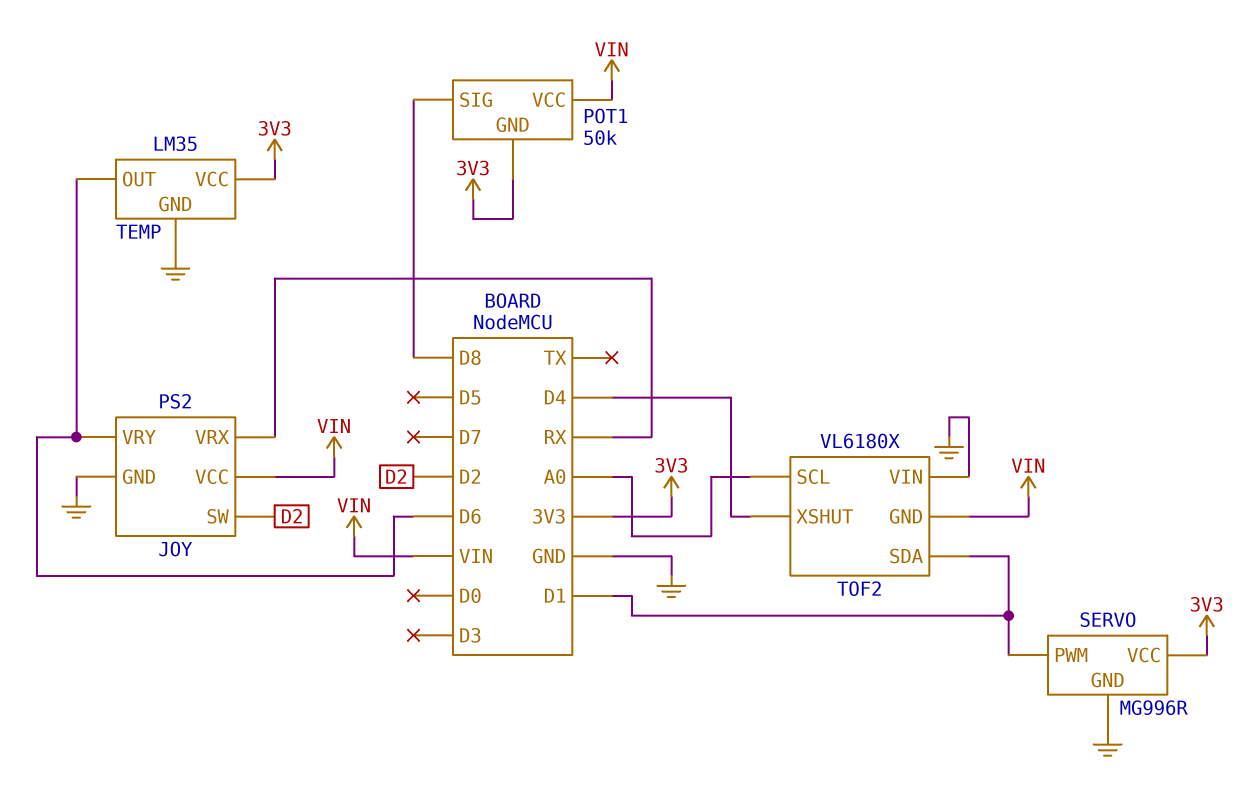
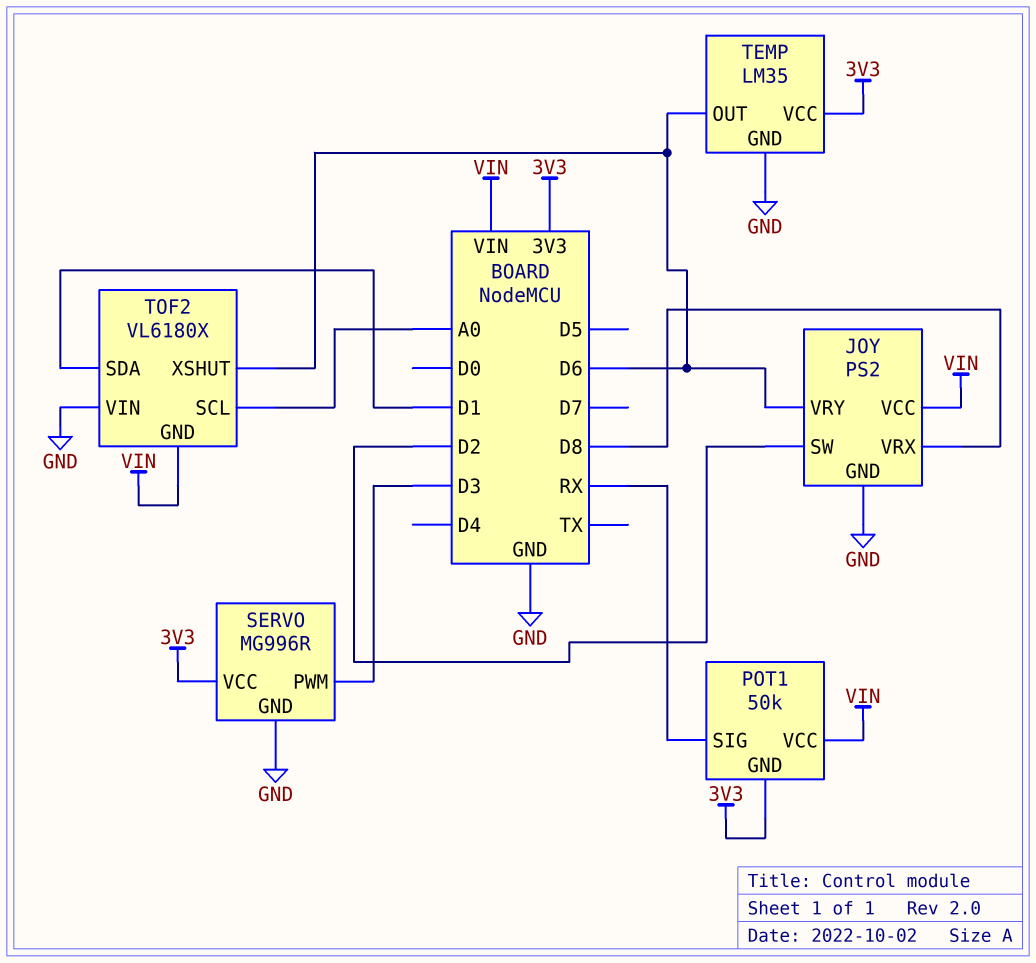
JOY pin VRX: RX -> D8
POT1 pin SIG: D8 -> RX
SERVO pin PWM: D1 -> D3
TOF2 pin XSHUT: D4 -> D6

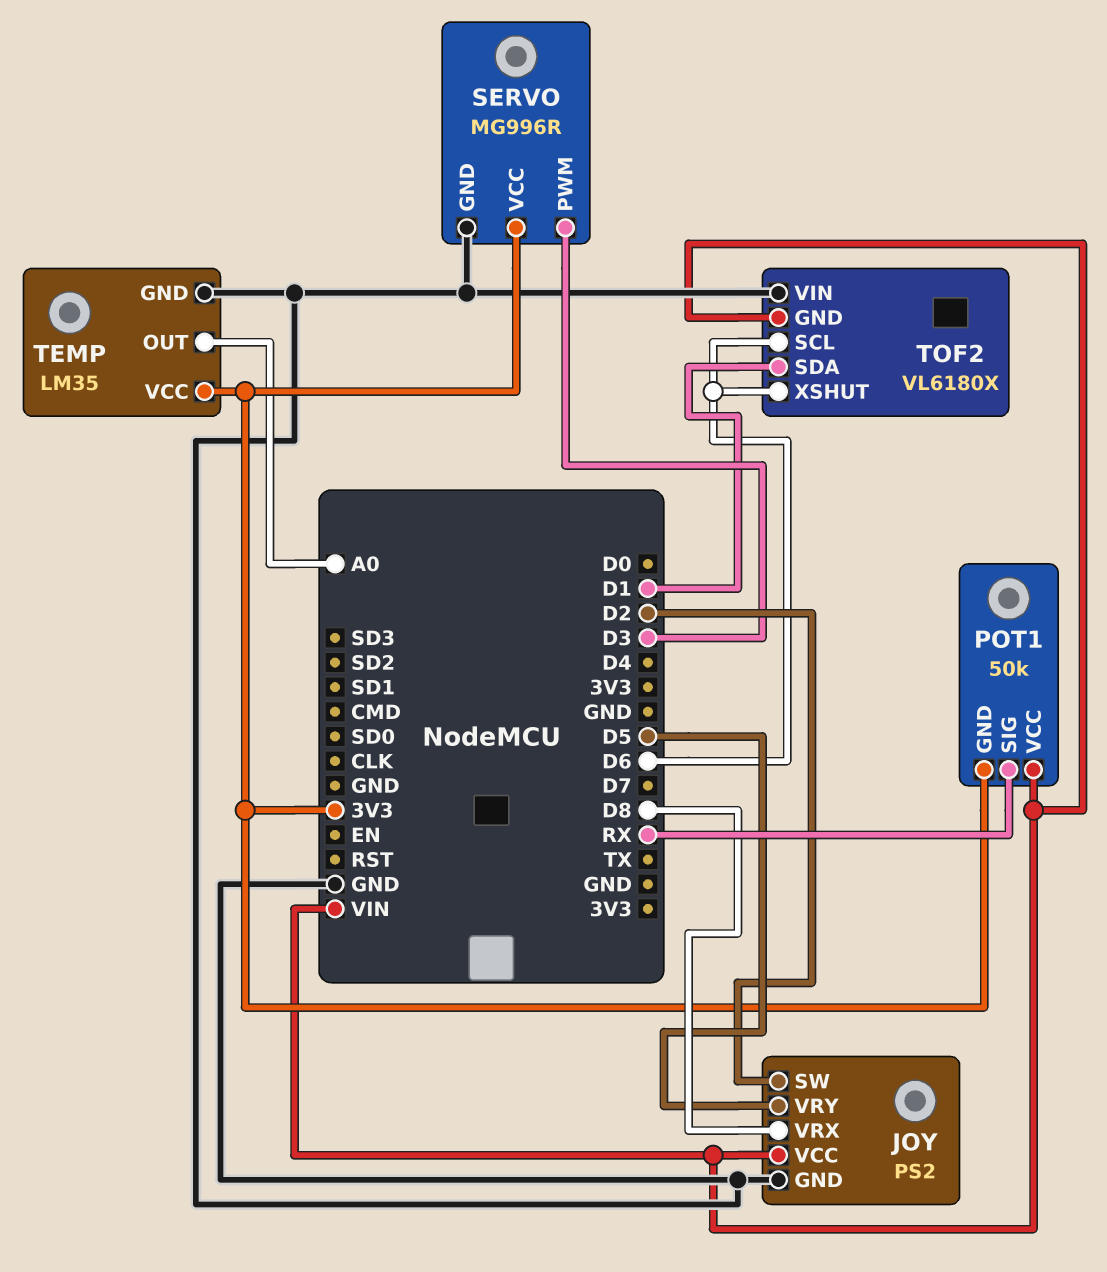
JOY pin VRY: D6 -> D5
TEMP pin OUT: D6 -> A0
TOF2 pin SCL: A0 -> D6

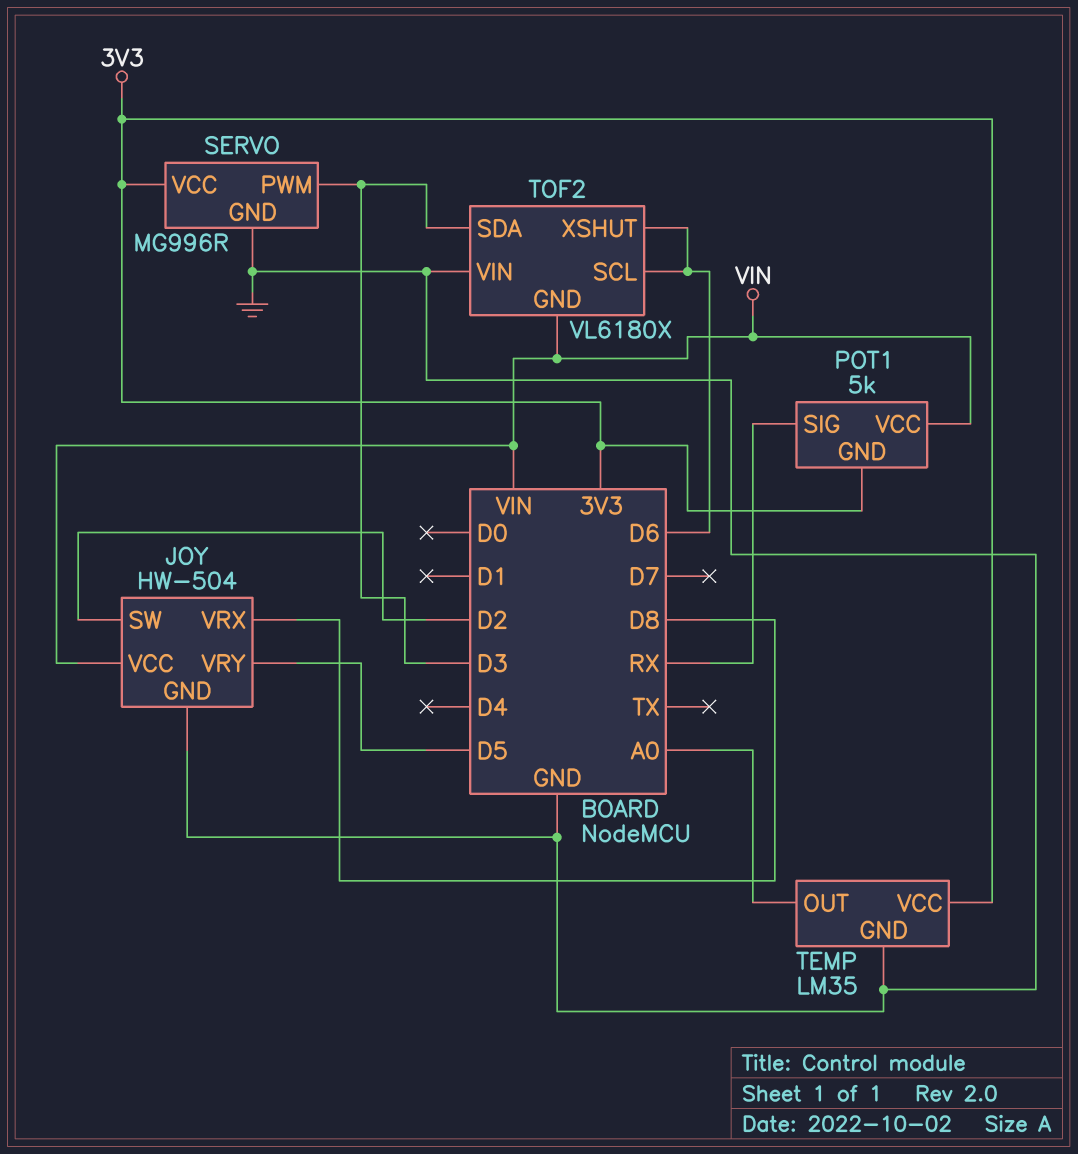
JOY: PS2 -> HW-504
POT1: 50k -> 5k
TOF2 pin SDA: D1 -> D3

